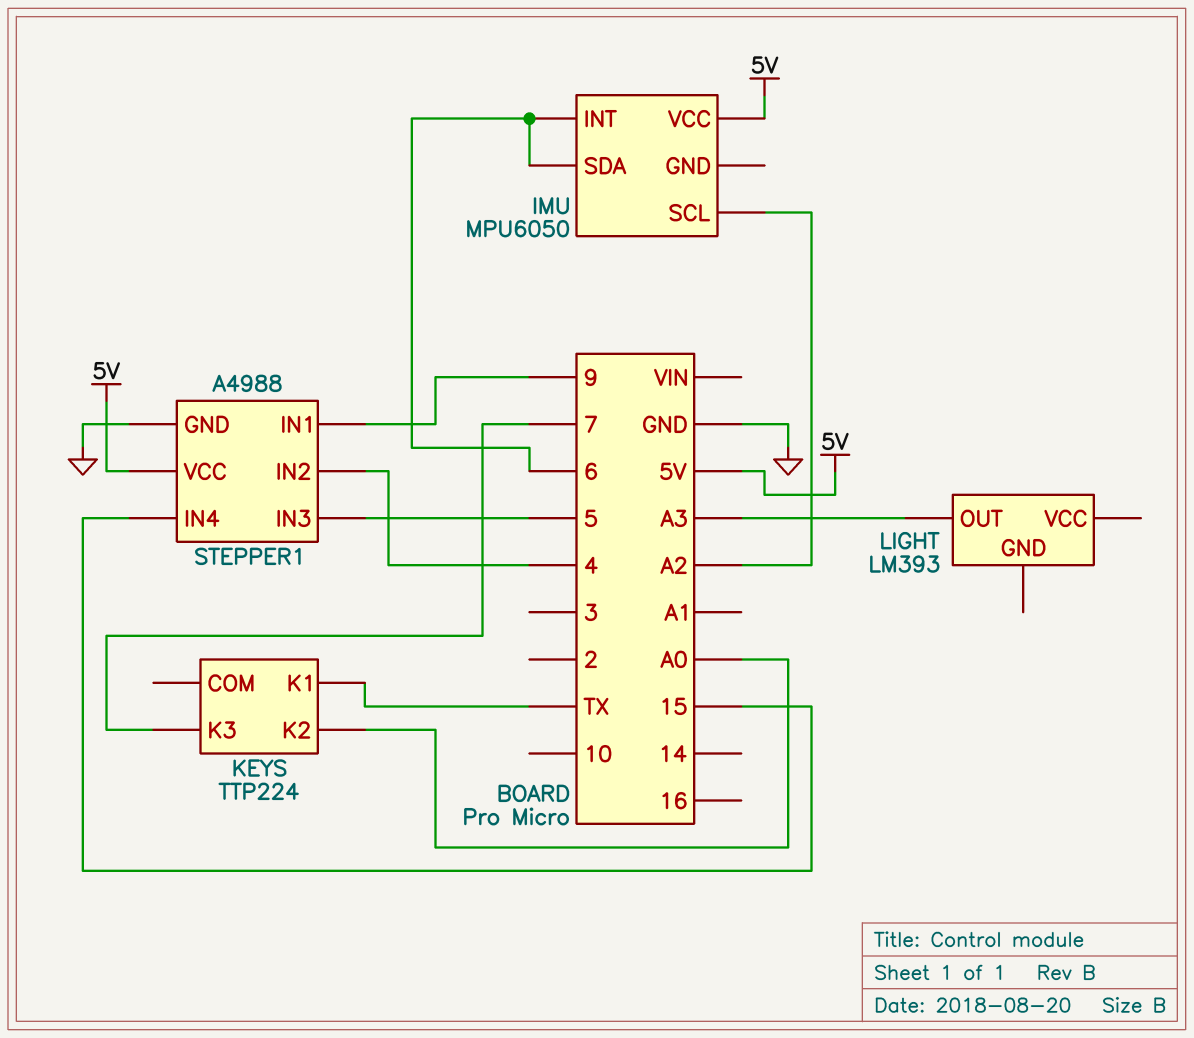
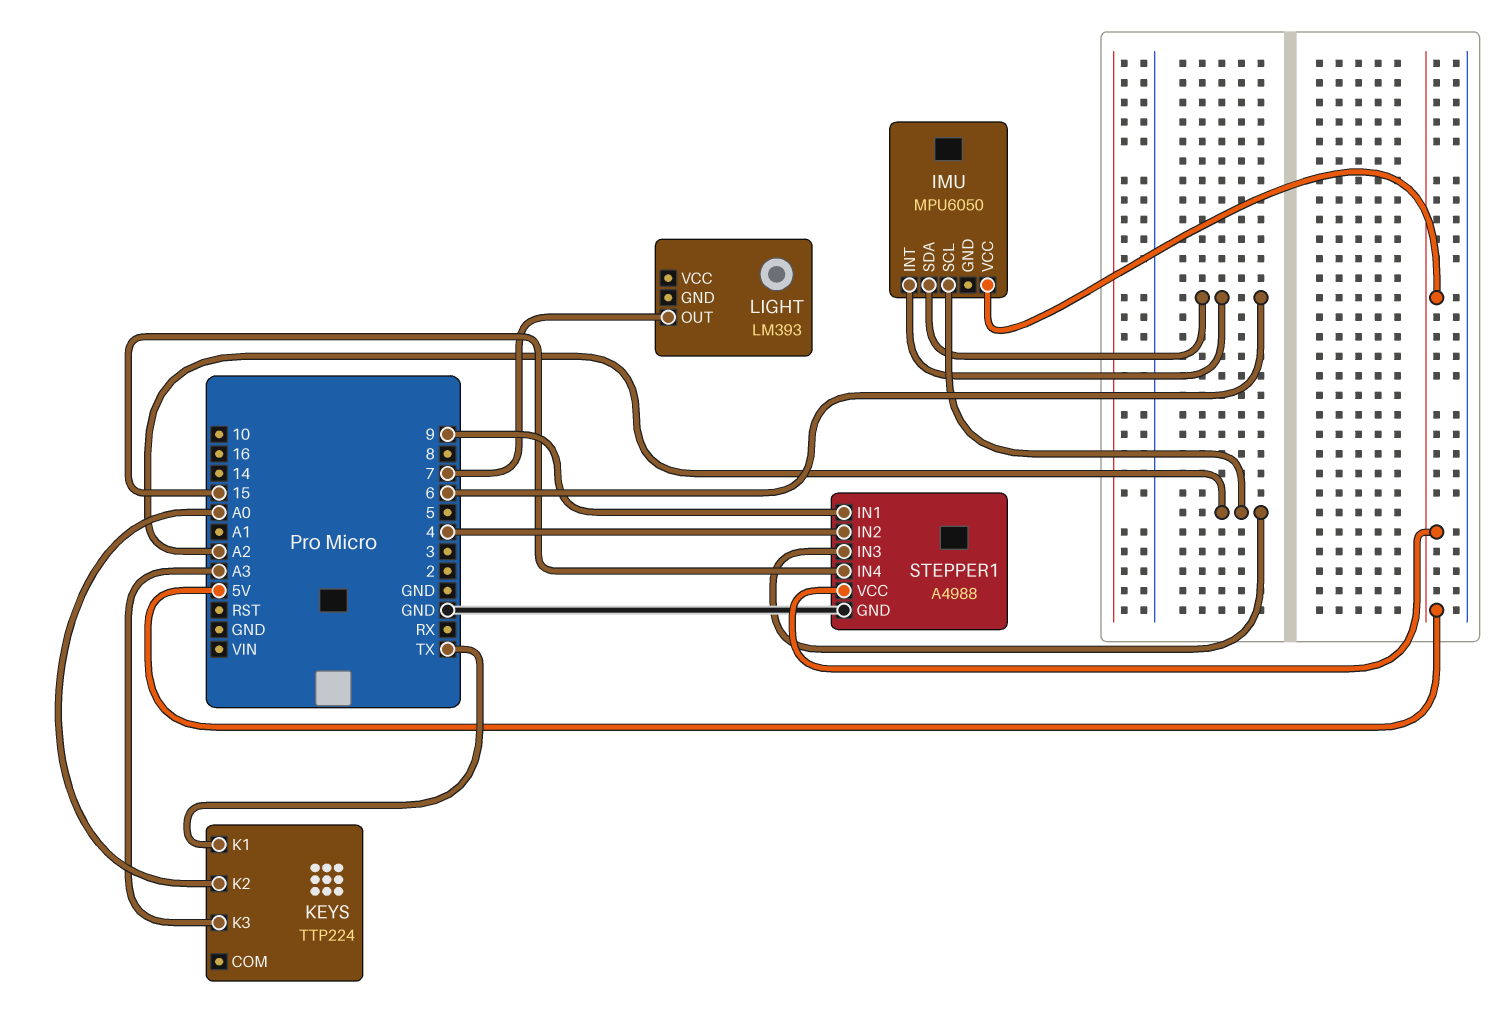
KEYS pin K3: 7 -> A3
LIGHT pin OUT: A3 -> 7
STEPPER1 pin IN3: 5 -> A2

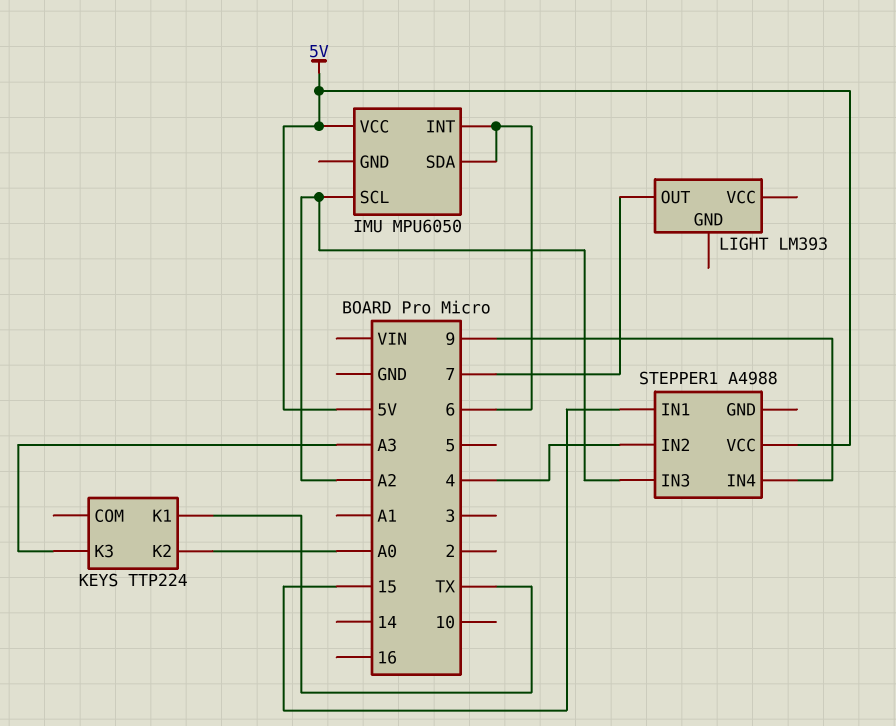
STEPPER1 pin GND: GND -> none
STEPPER1 pin IN1: 9 -> 15
STEPPER1 pin IN4: 15 -> 9

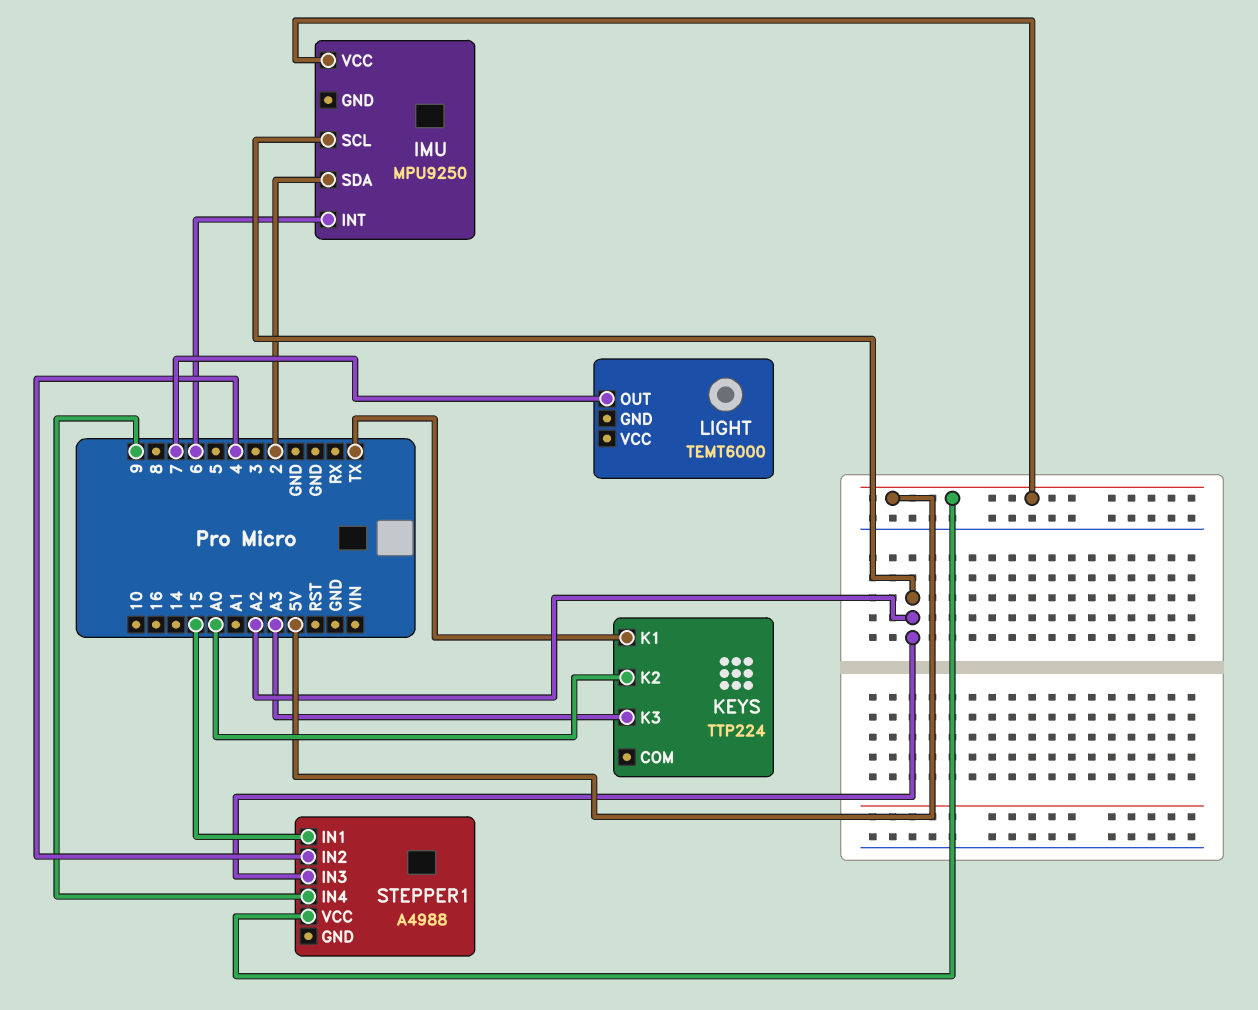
IMU: MPU6050 -> MPU9250
IMU pin SDA: 6 -> 2
LIGHT: LM393 -> TEMT6000

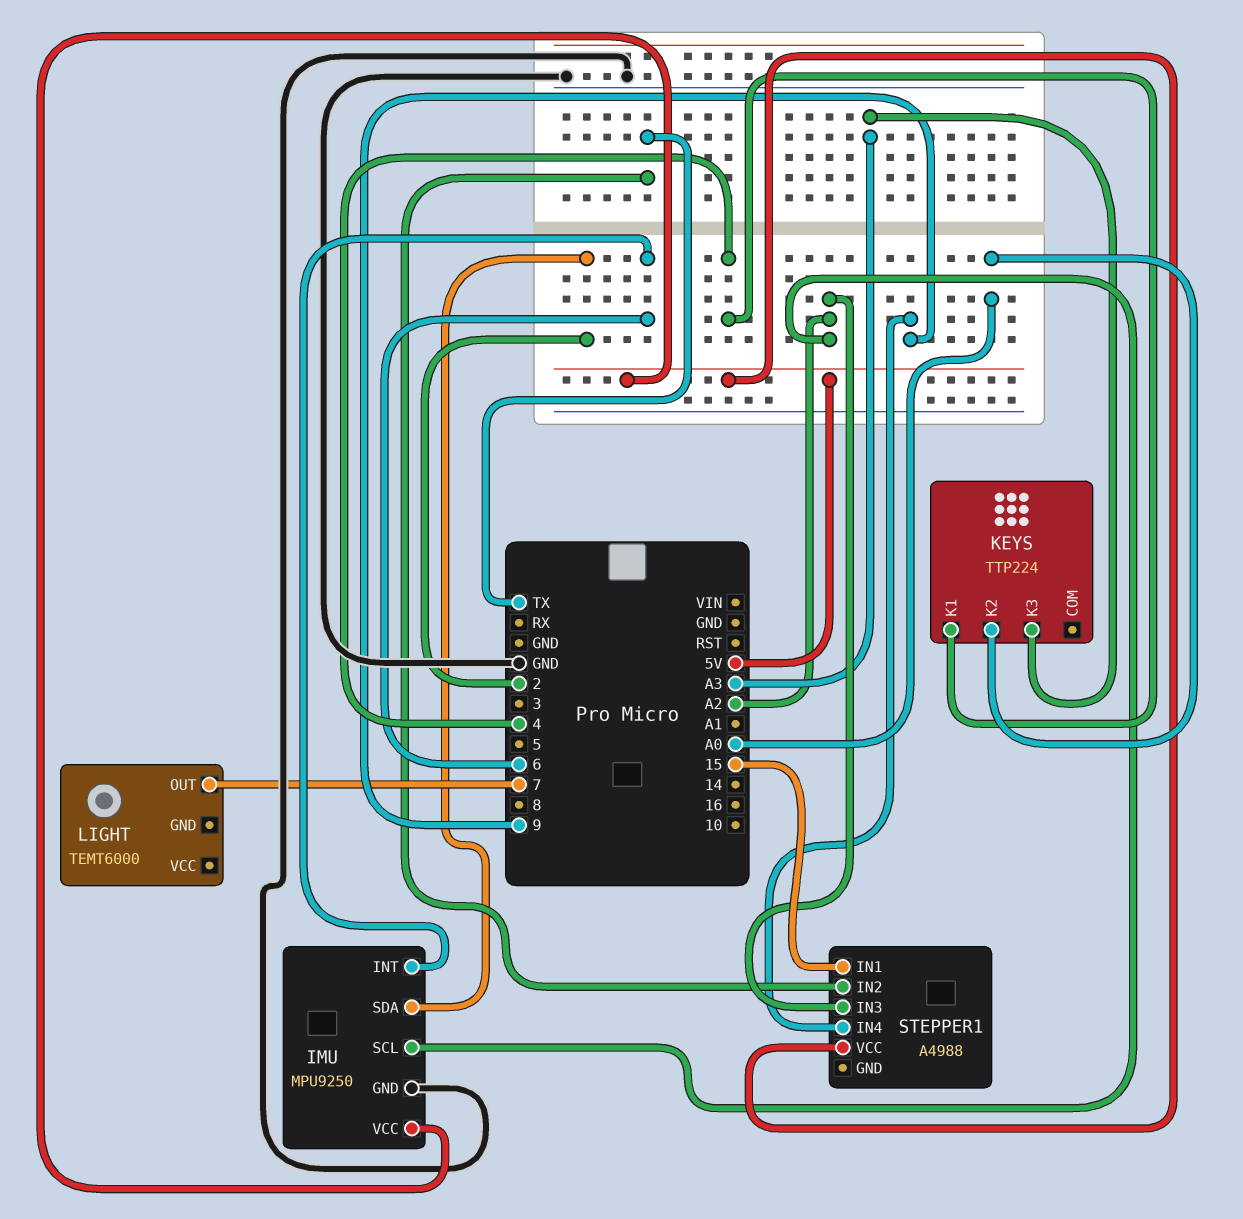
IMU pin GND: none -> GND
KEYS pin K1: TX -> 4
STEPPER1 pin IN2: 4 -> TX

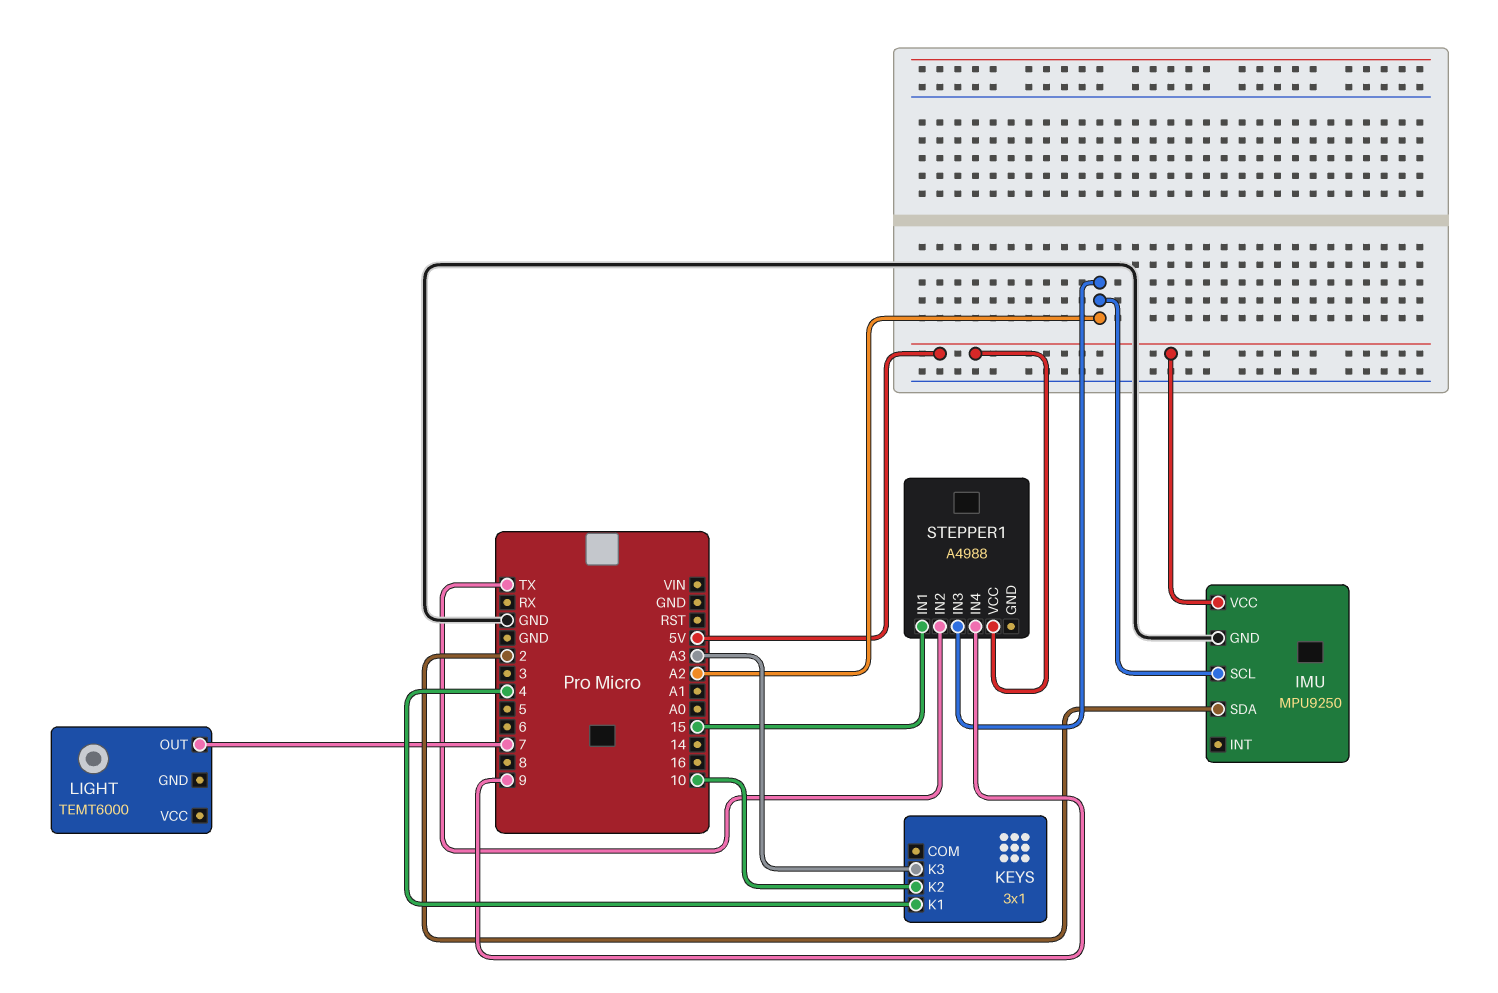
IMU pin INT: 6 -> none
KEYS: TTP224 -> 3x1
KEYS pin K2: A0 -> 10

